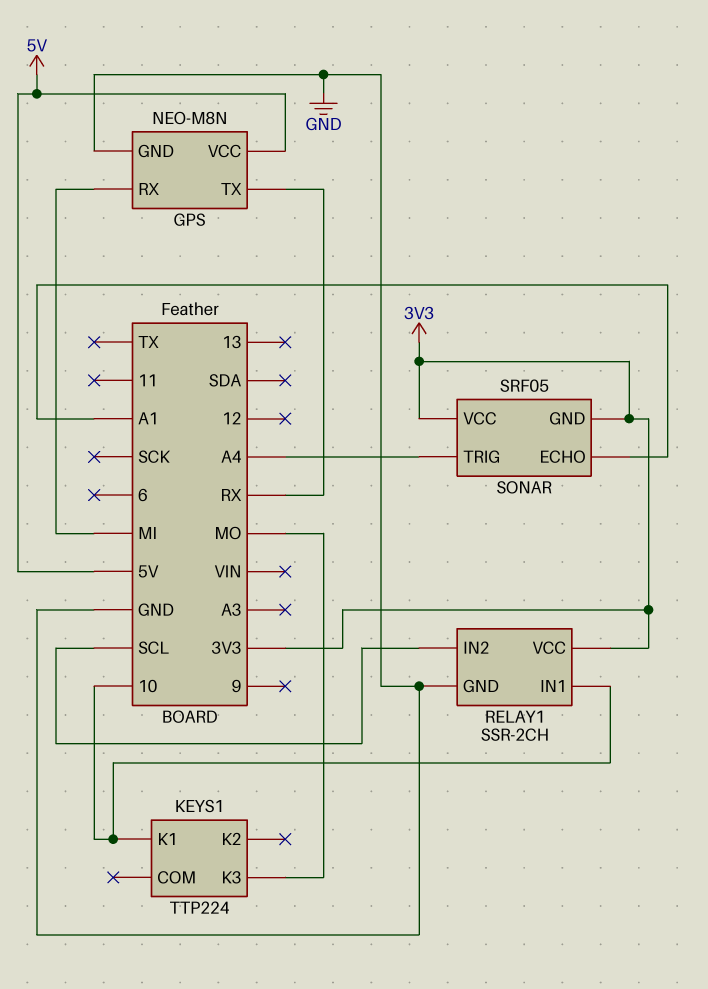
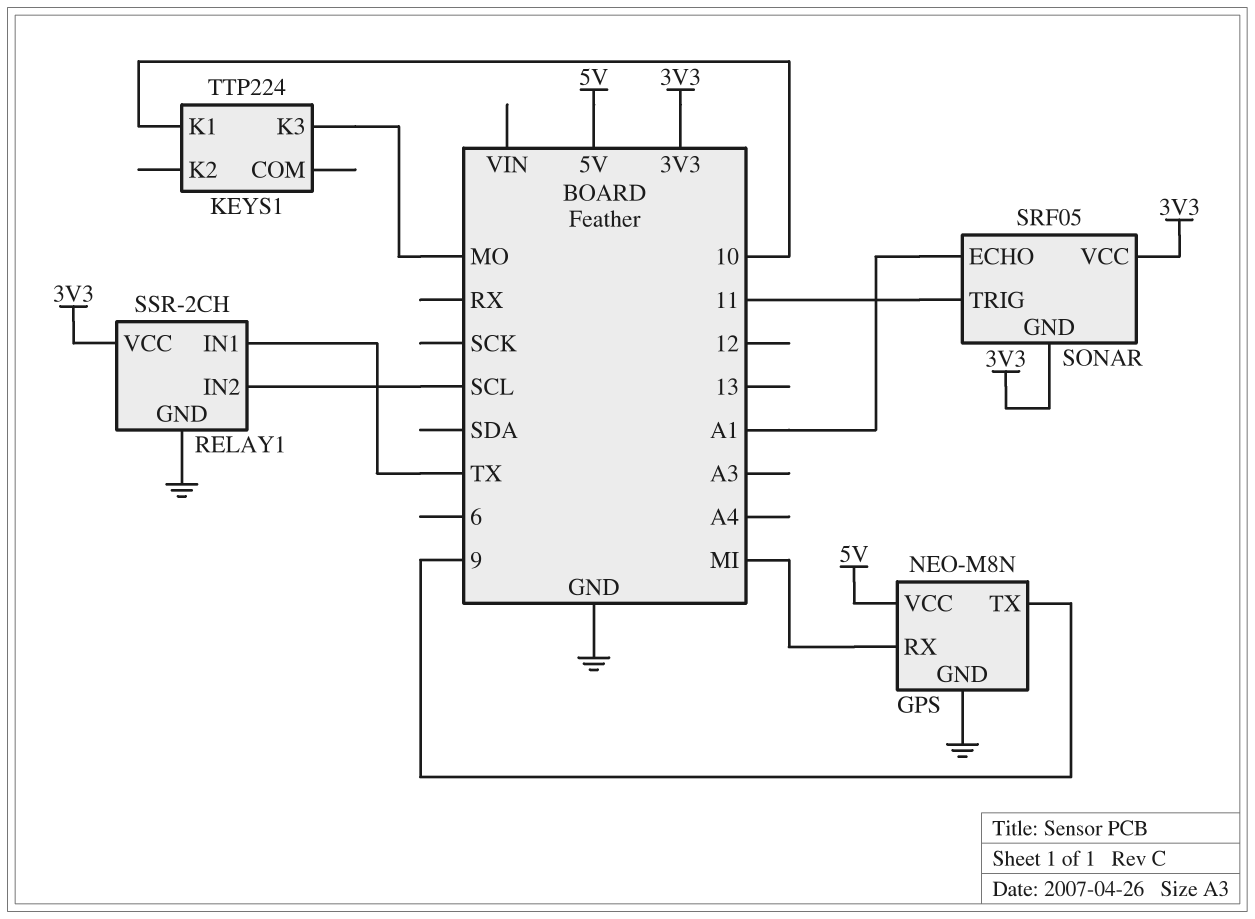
GPS pin TX: RX -> 9
RELAY1 pin IN1: 10 -> TX
SONAR pin TRIG: A4 -> 11

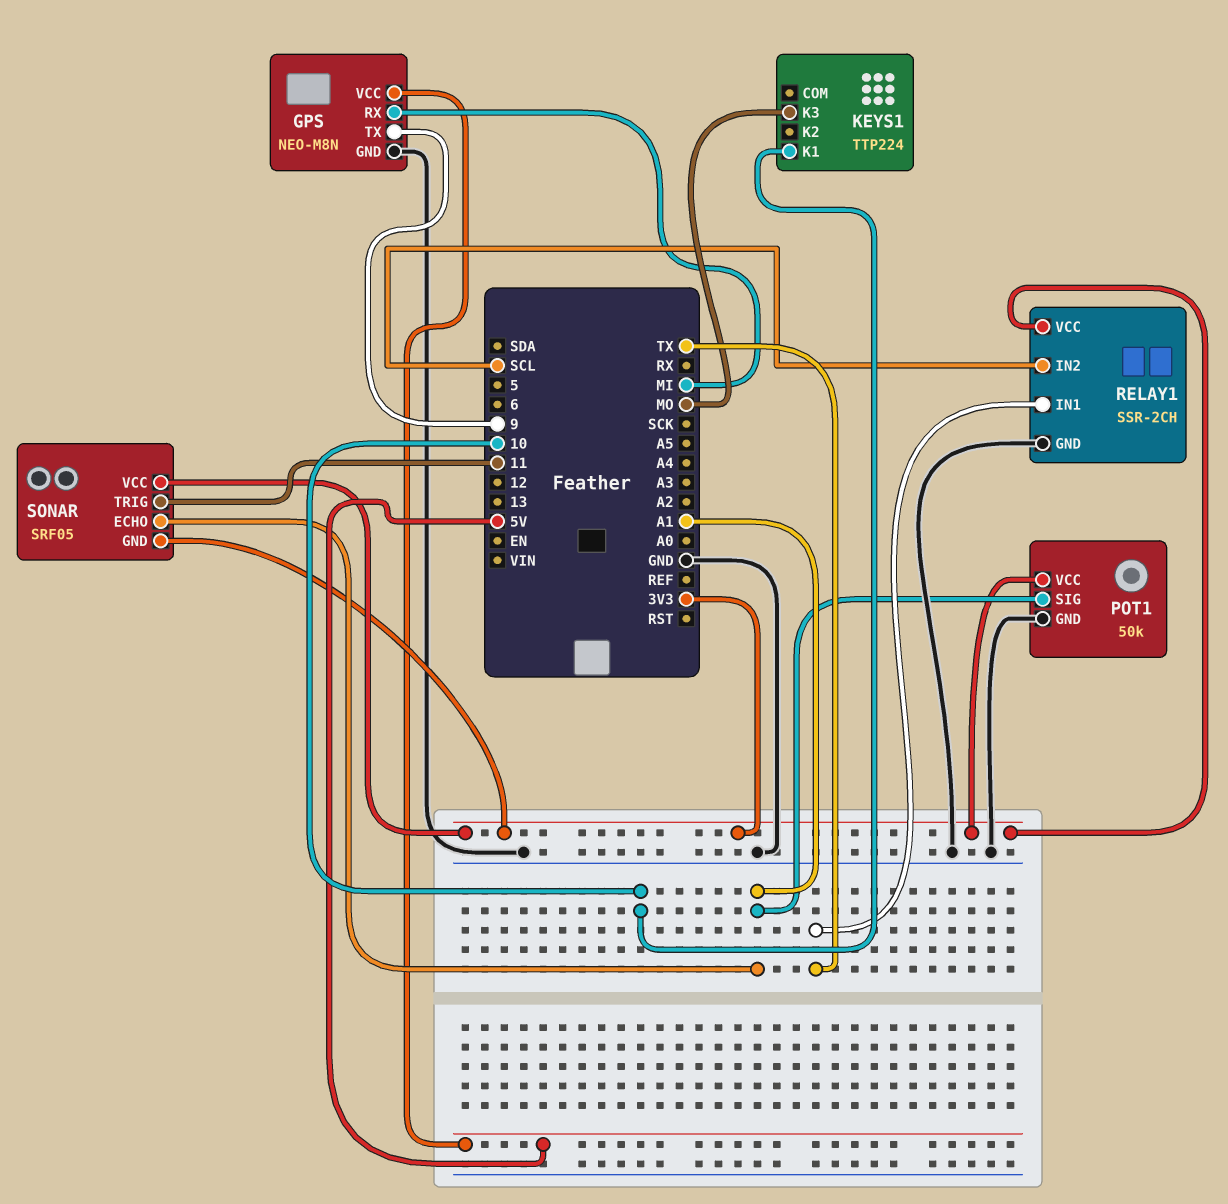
POT1: none -> 50k
POT1 pin GND: none -> GND
POT1 pin SIG: none -> A1
POT1 pin VCC: none -> 3V3

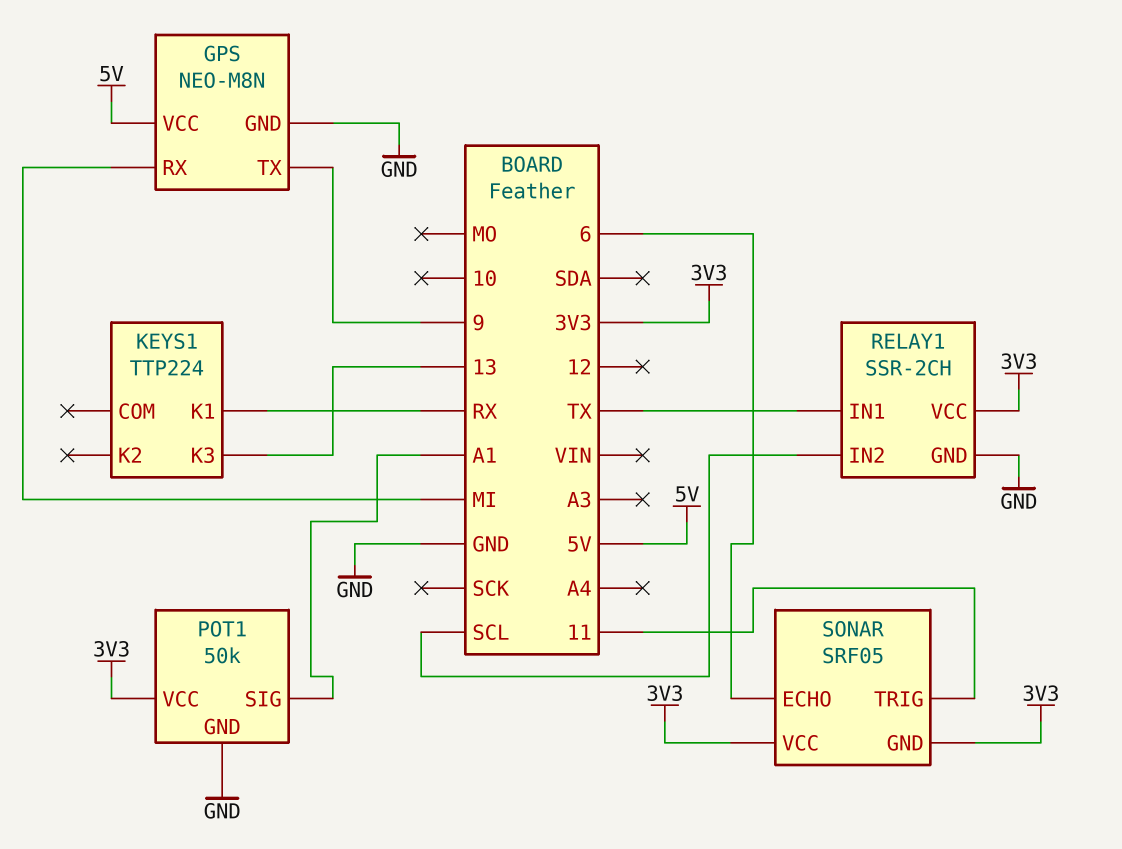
KEYS1 pin K1: 10 -> RX
KEYS1 pin K3: MO -> 13
SONAR pin ECHO: A1 -> 6

